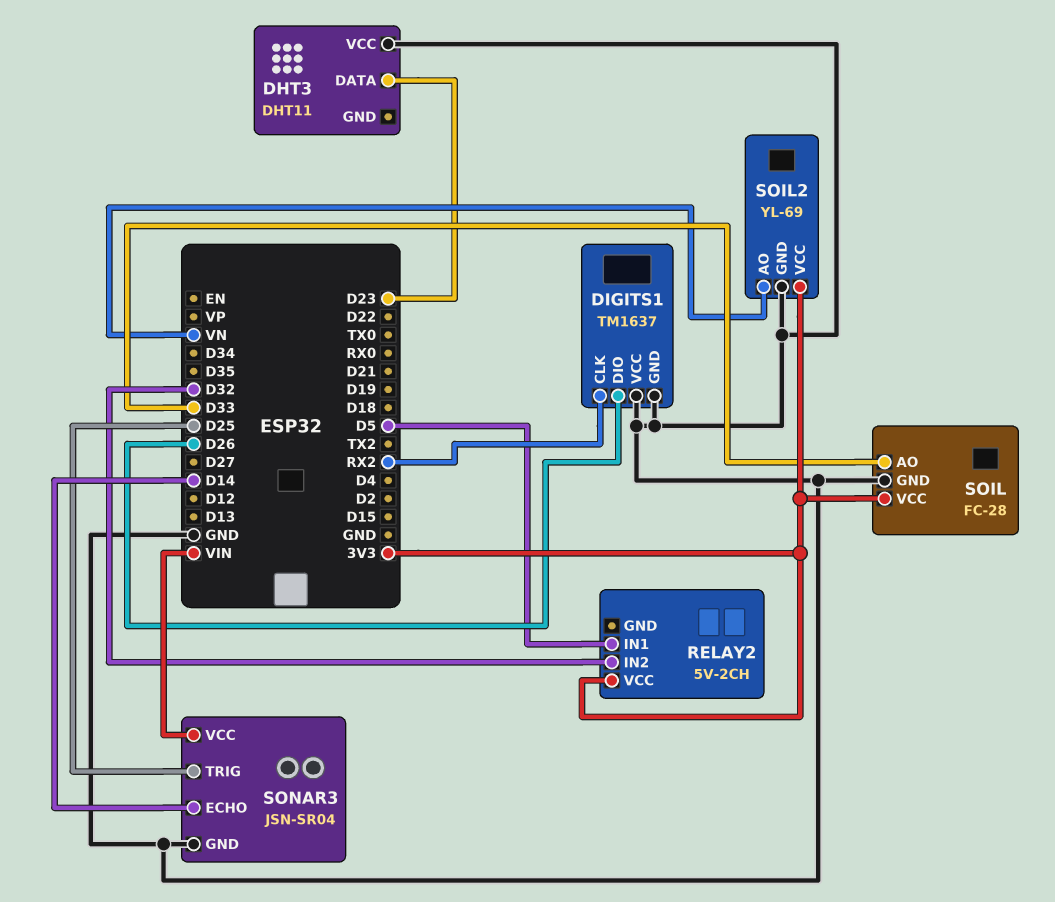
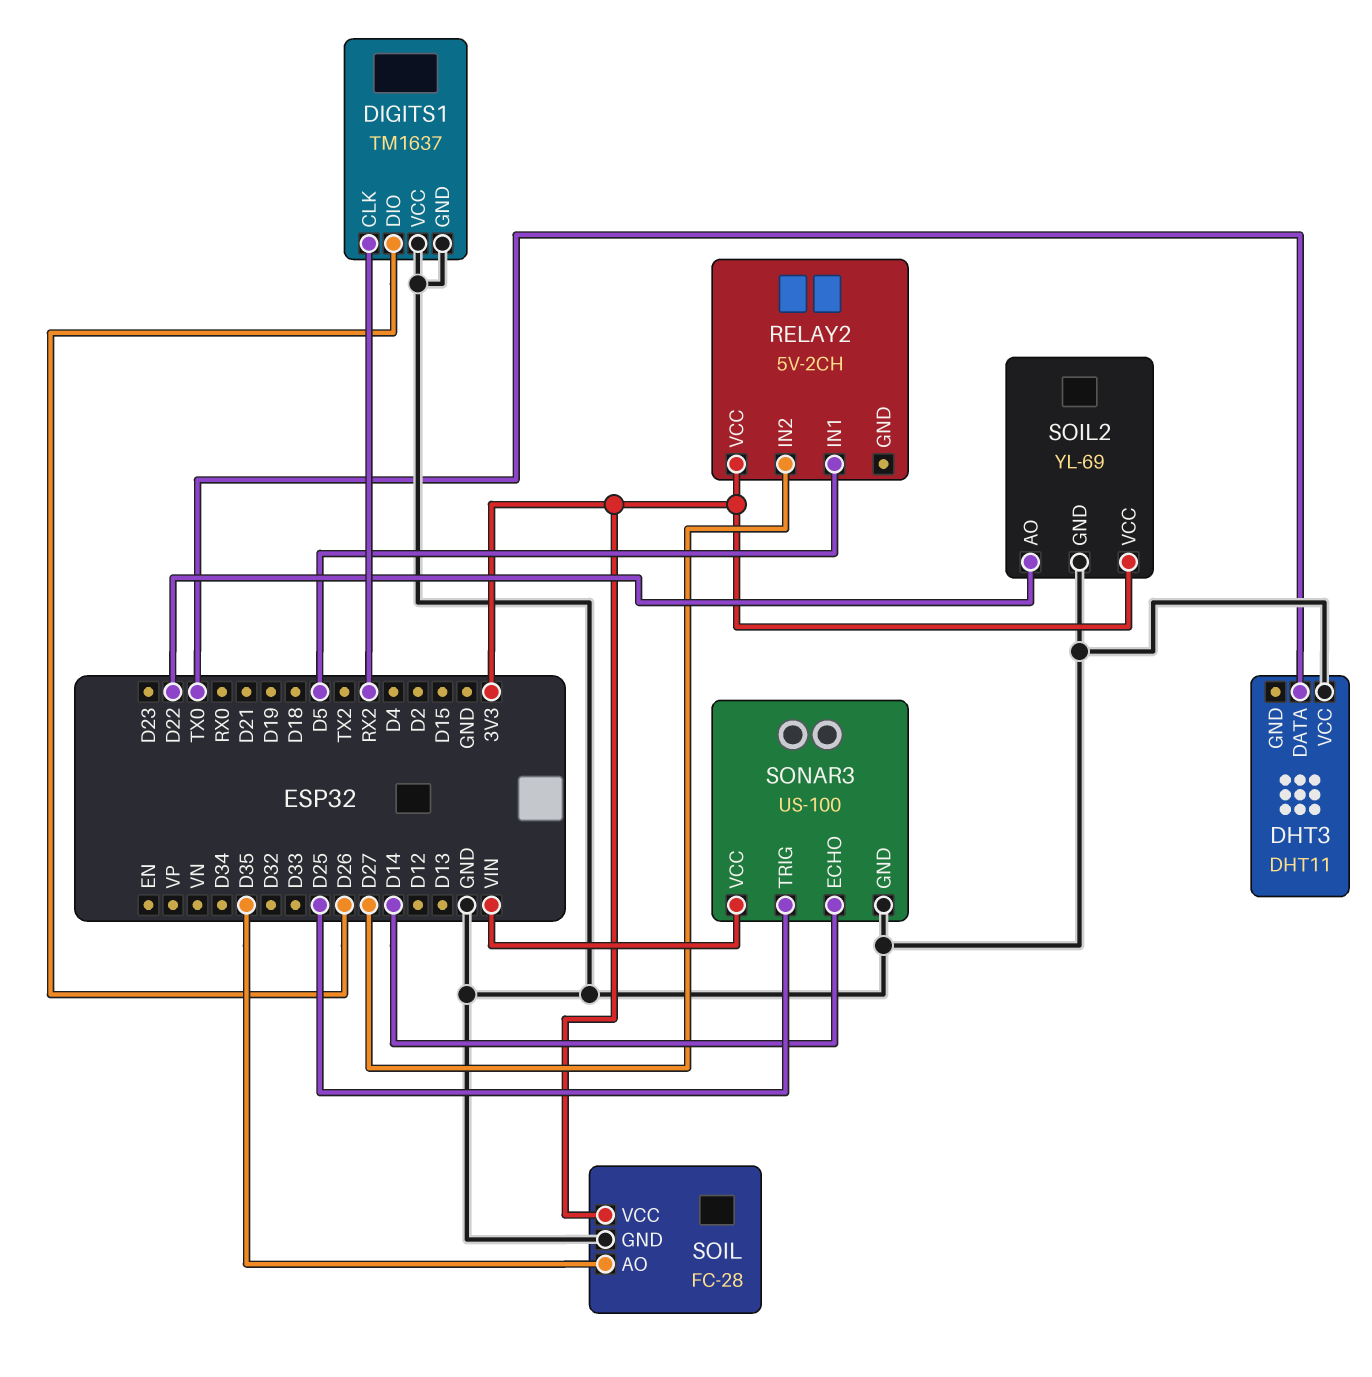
DHT3 pin DATA: D23 -> TX0
RELAY2 pin IN2: D32 -> D27
SOIL pin AO: D33 -> D35
SOIL2 pin AO: VN -> D22
SONAR3: JSN-SR04 -> US-100

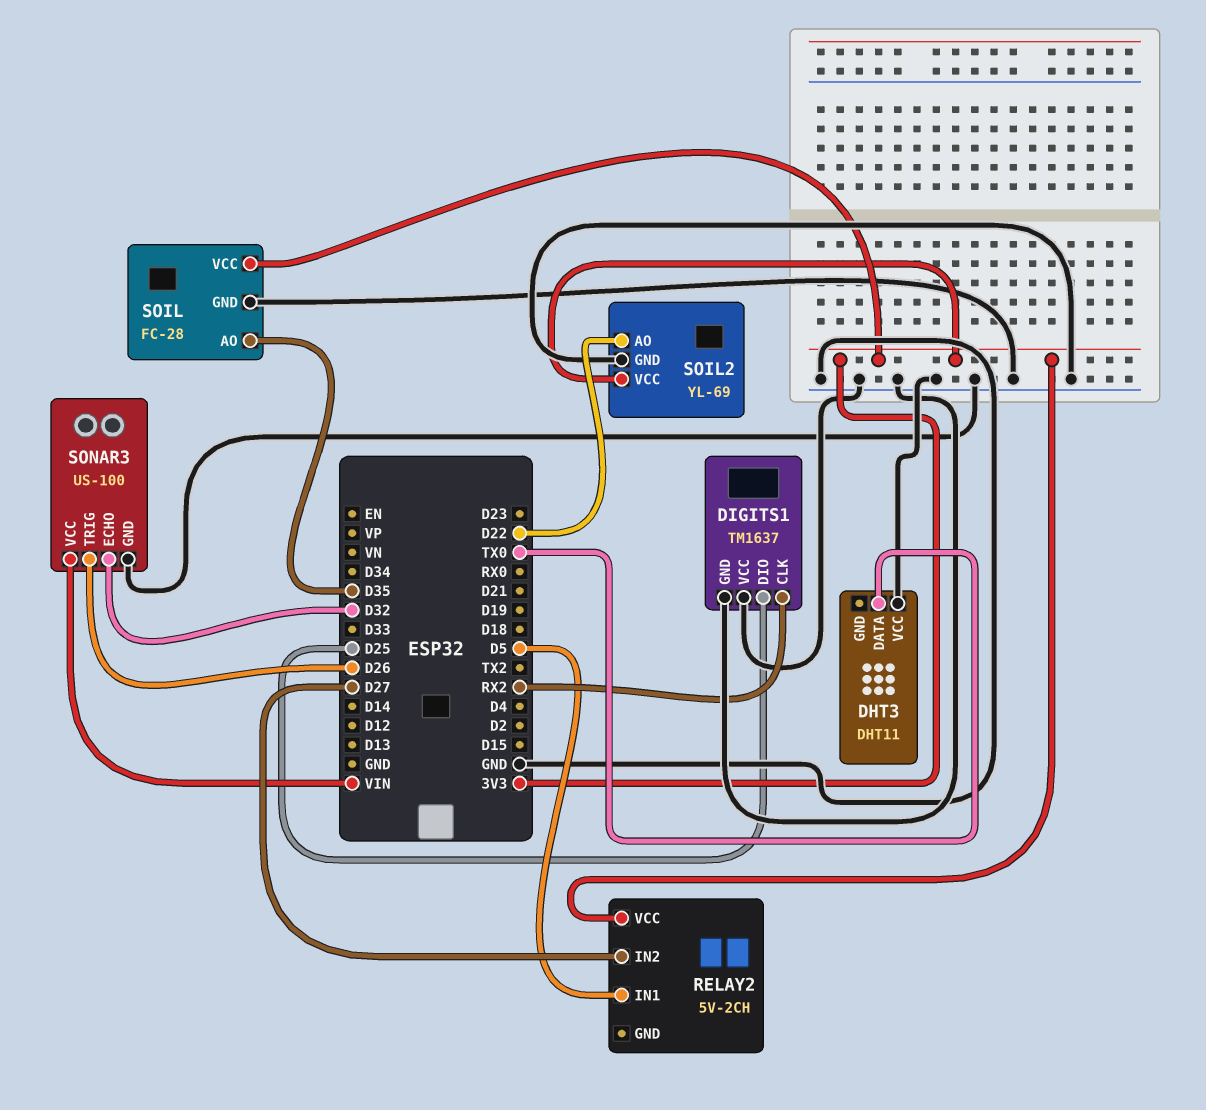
DIGITS1 pin DIO: D26 -> D25
SONAR3 pin ECHO: D14 -> D32
SONAR3 pin TRIG: D25 -> D26

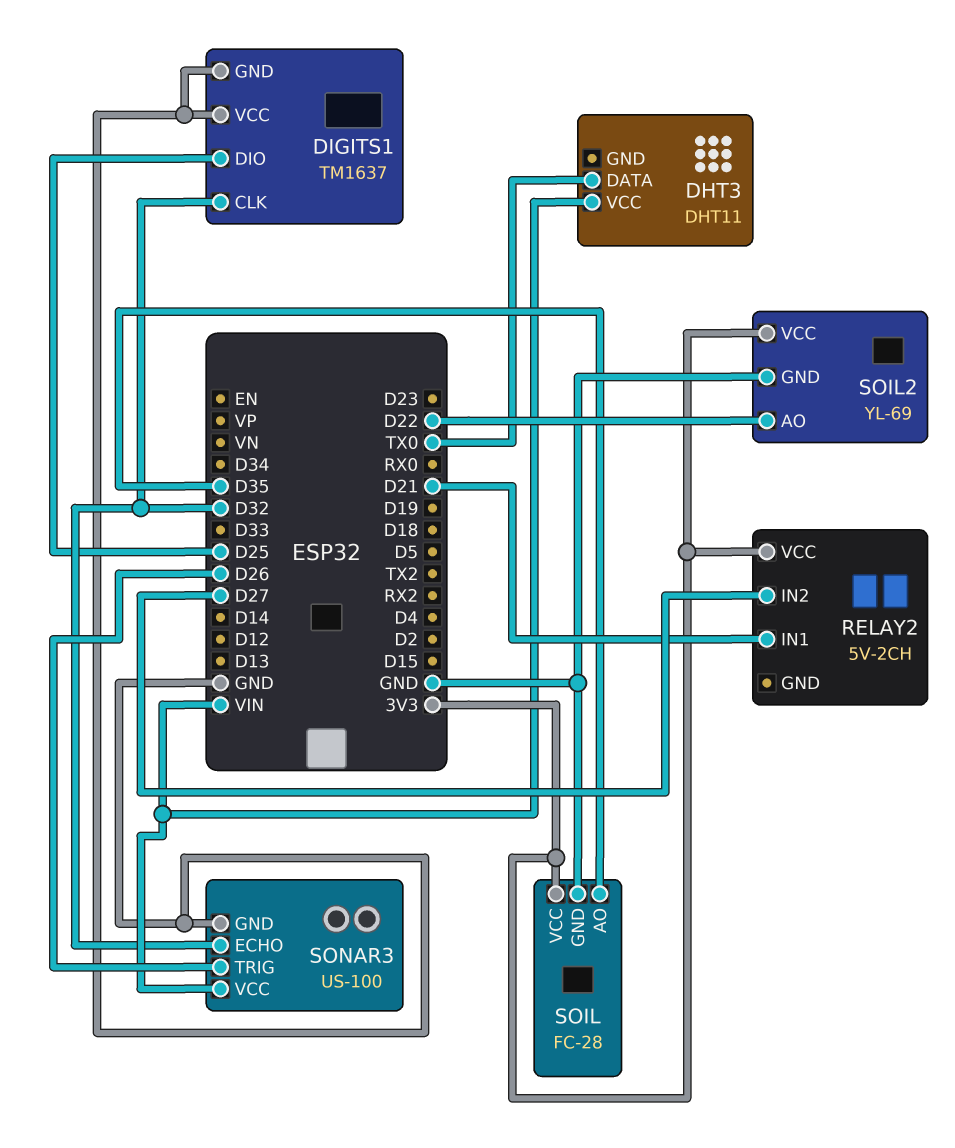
DHT3 pin VCC: GND -> VIN
DIGITS1 pin CLK: RX2 -> D32
RELAY2 pin IN1: D5 -> D21

